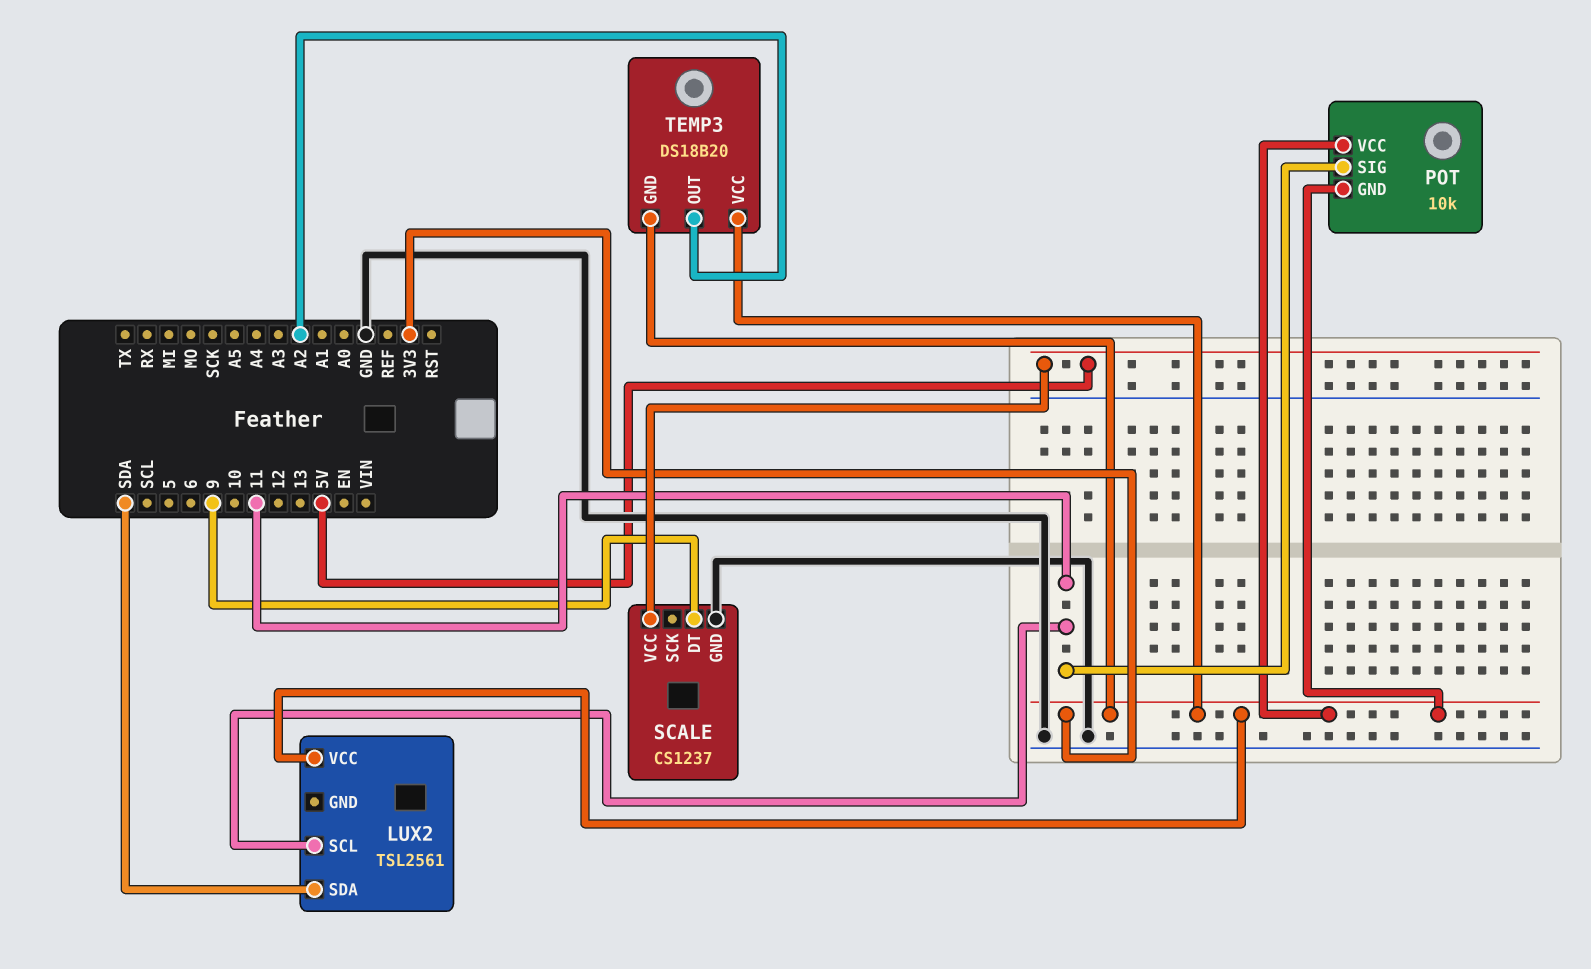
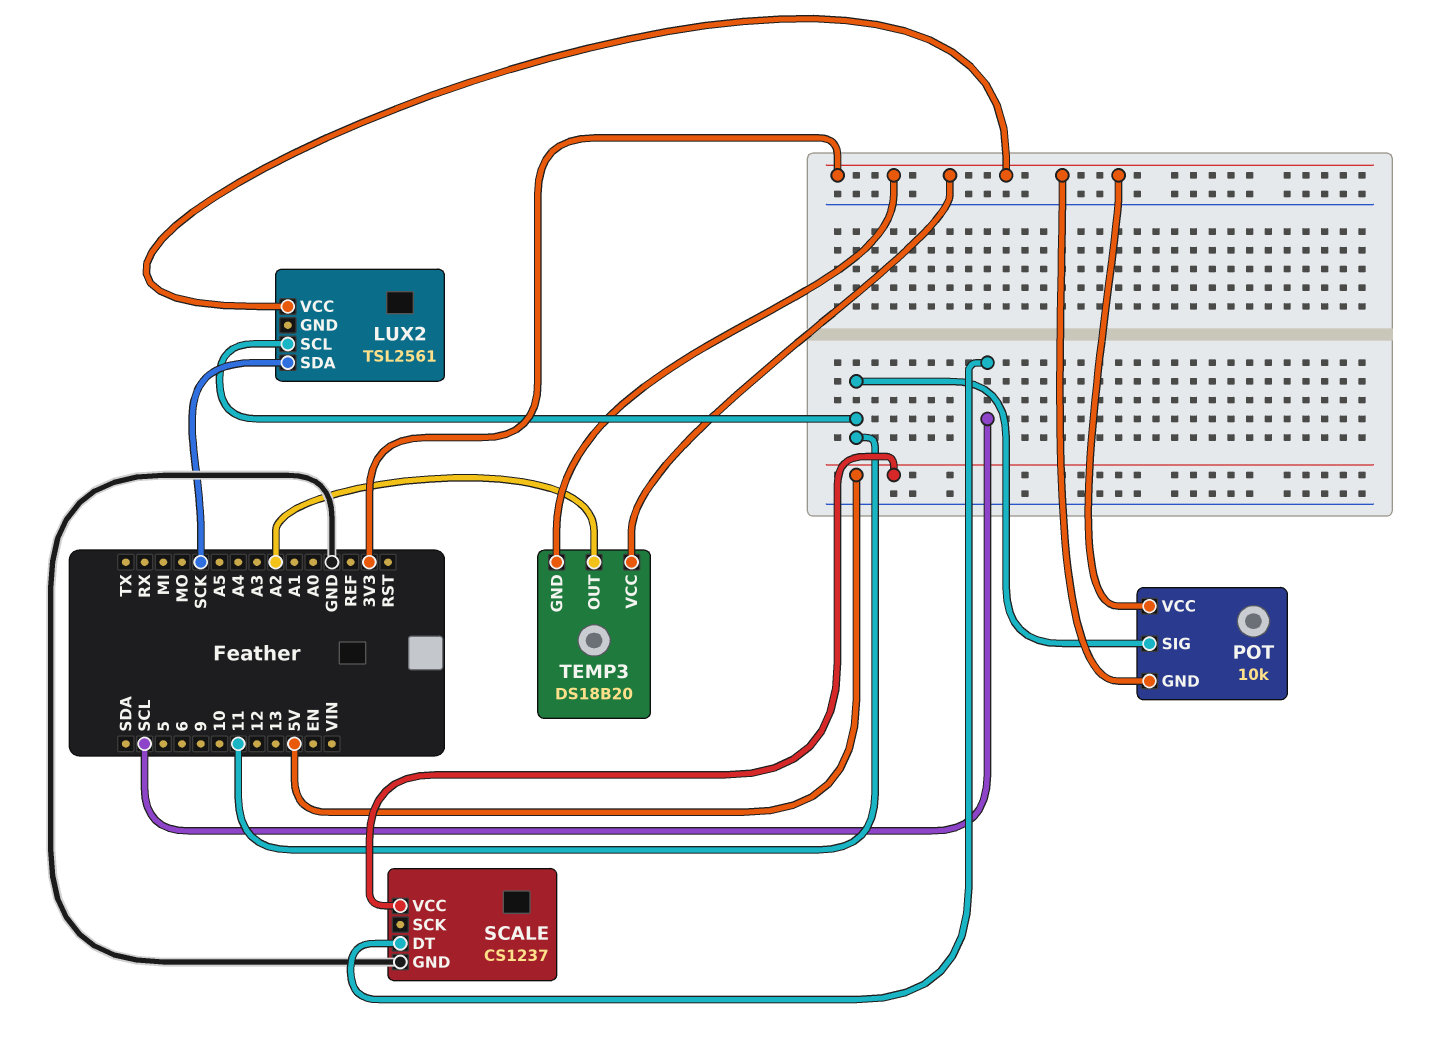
LUX2 pin SDA: SDA -> SCK
SCALE pin DT: 9 -> SCL

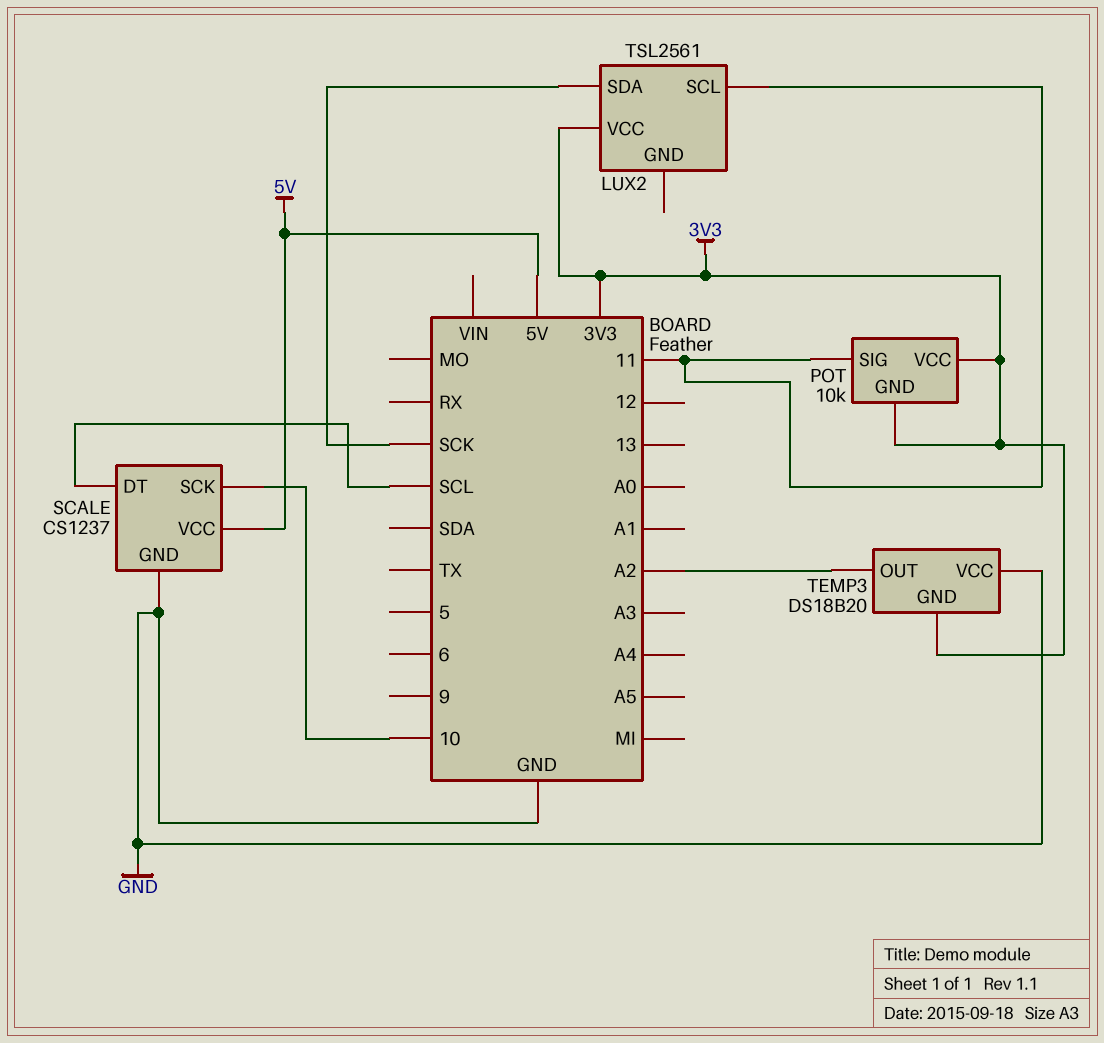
SCALE pin SCK: none -> 10
TEMP3 pin VCC: 3V3 -> GND

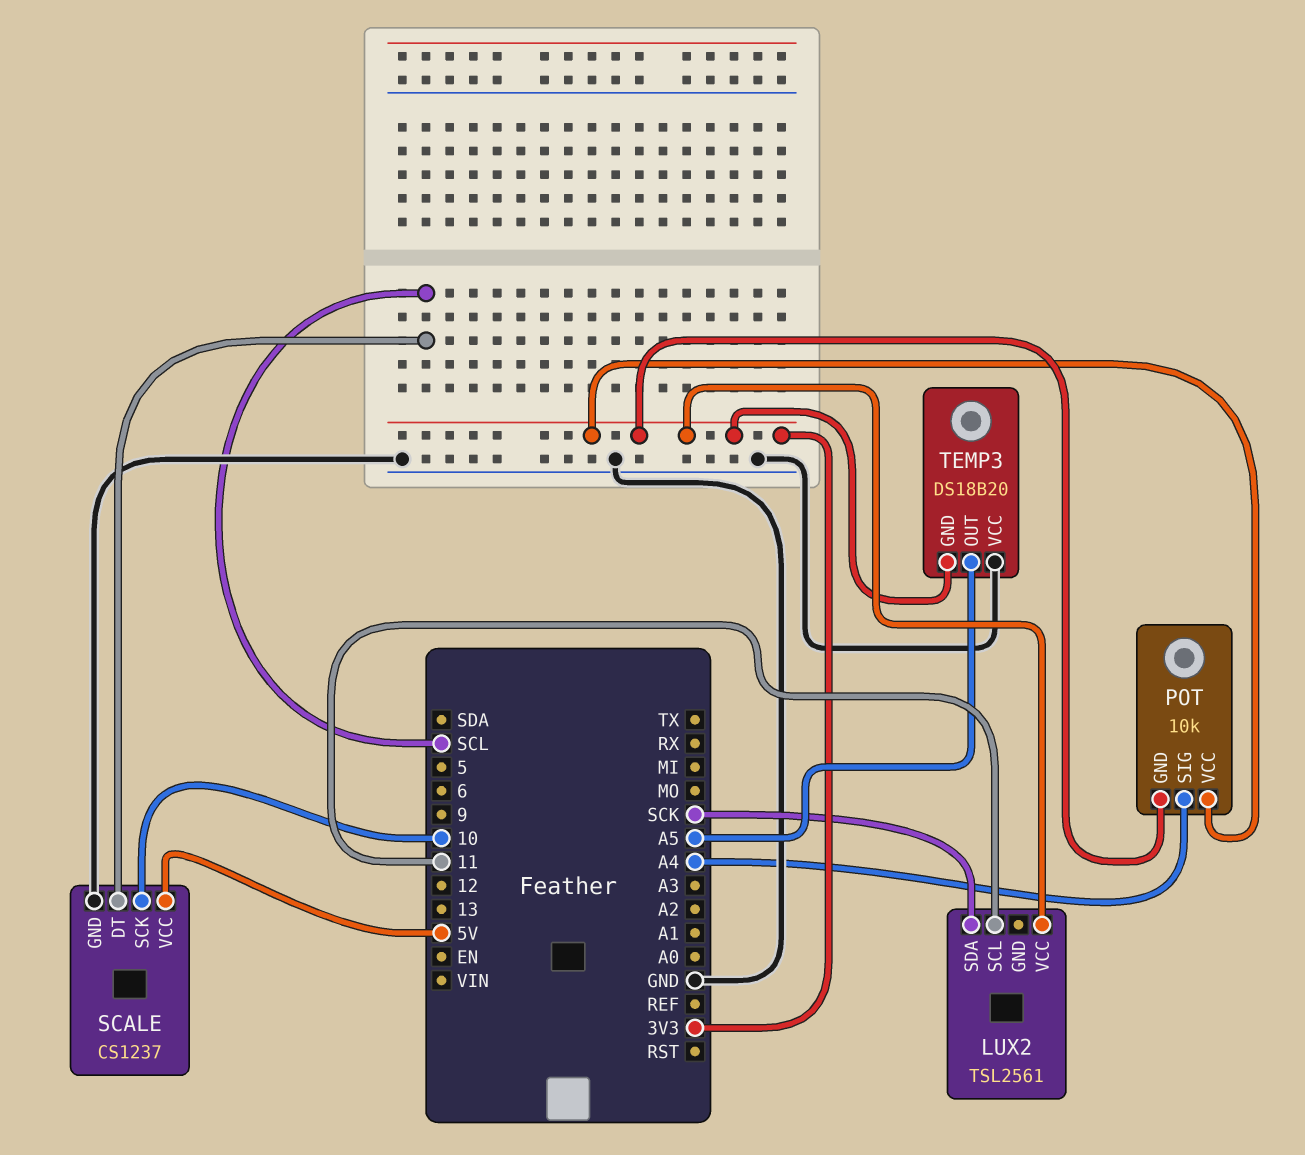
POT pin SIG: 11 -> A4
TEMP3 pin OUT: A2 -> A5

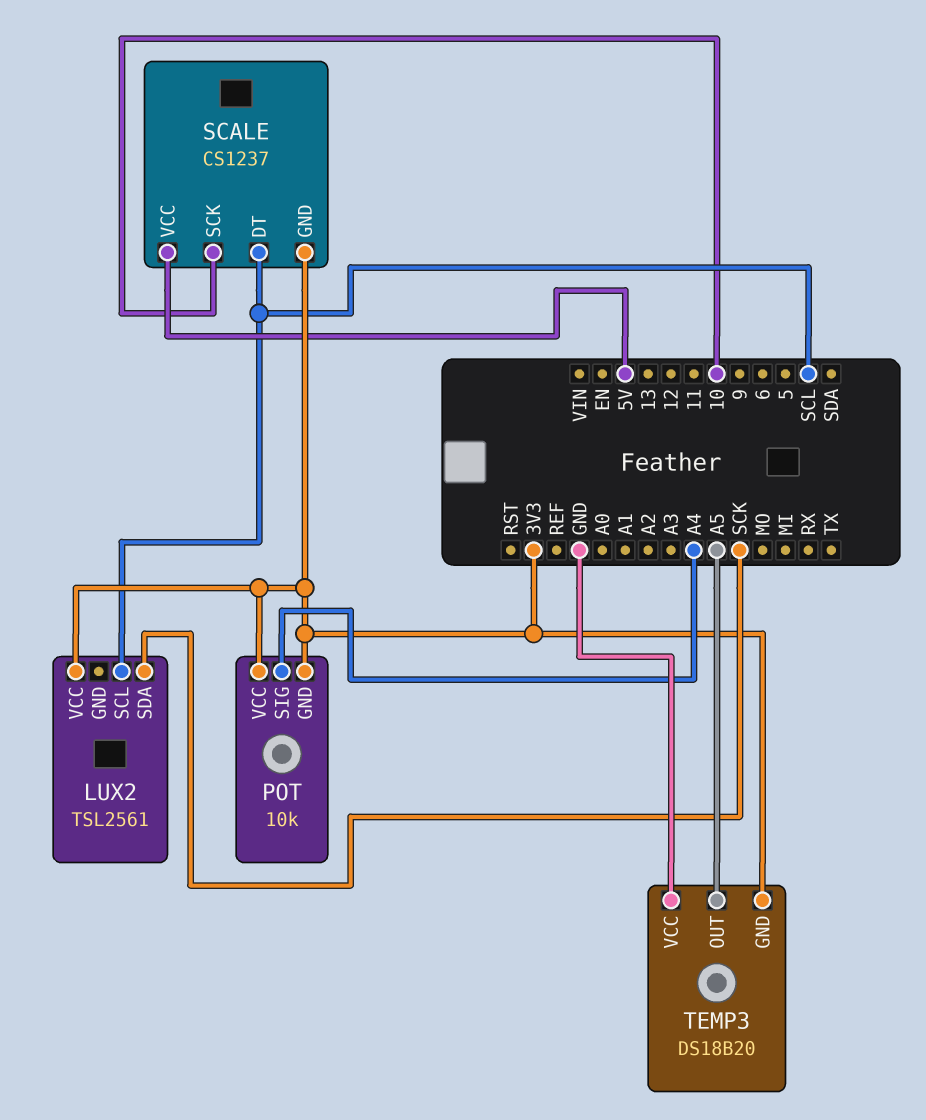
LUX2 pin SCL: 11 -> SCL
SCALE pin GND: GND -> 3V3

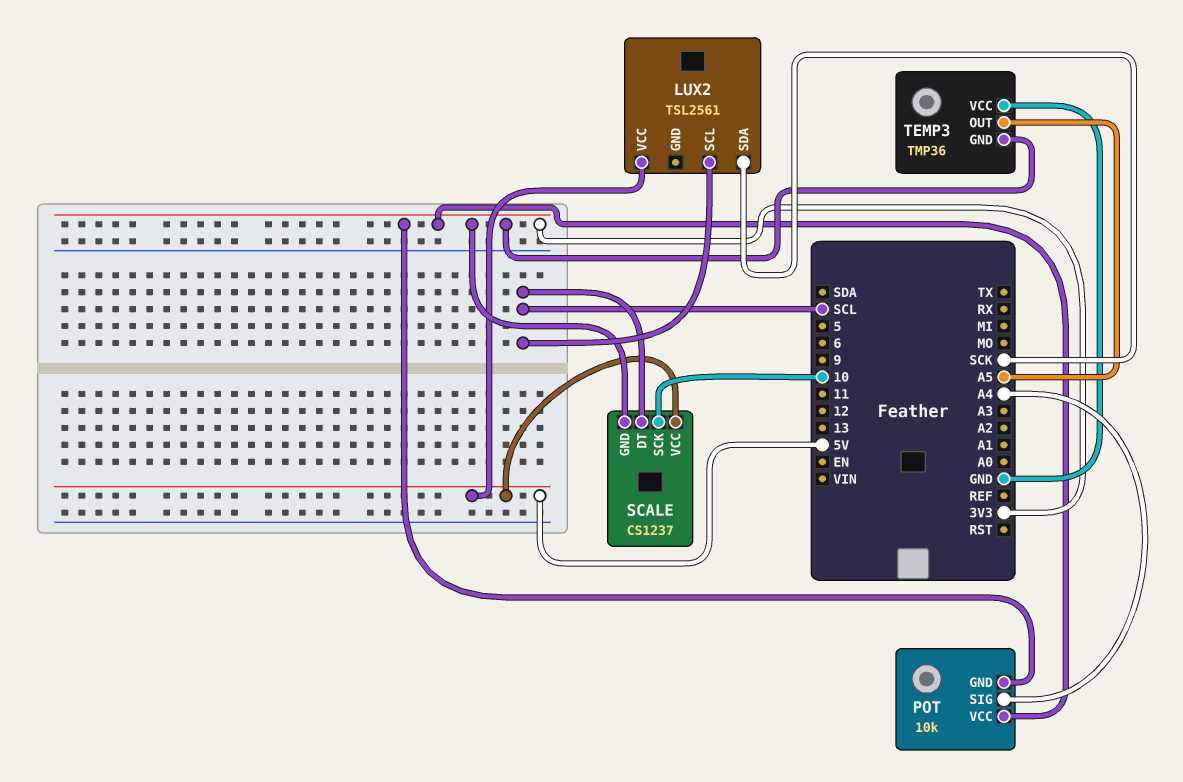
LUX2 pin VCC: 3V3 -> 5V
TEMP3: DS18B20 -> TMP36

